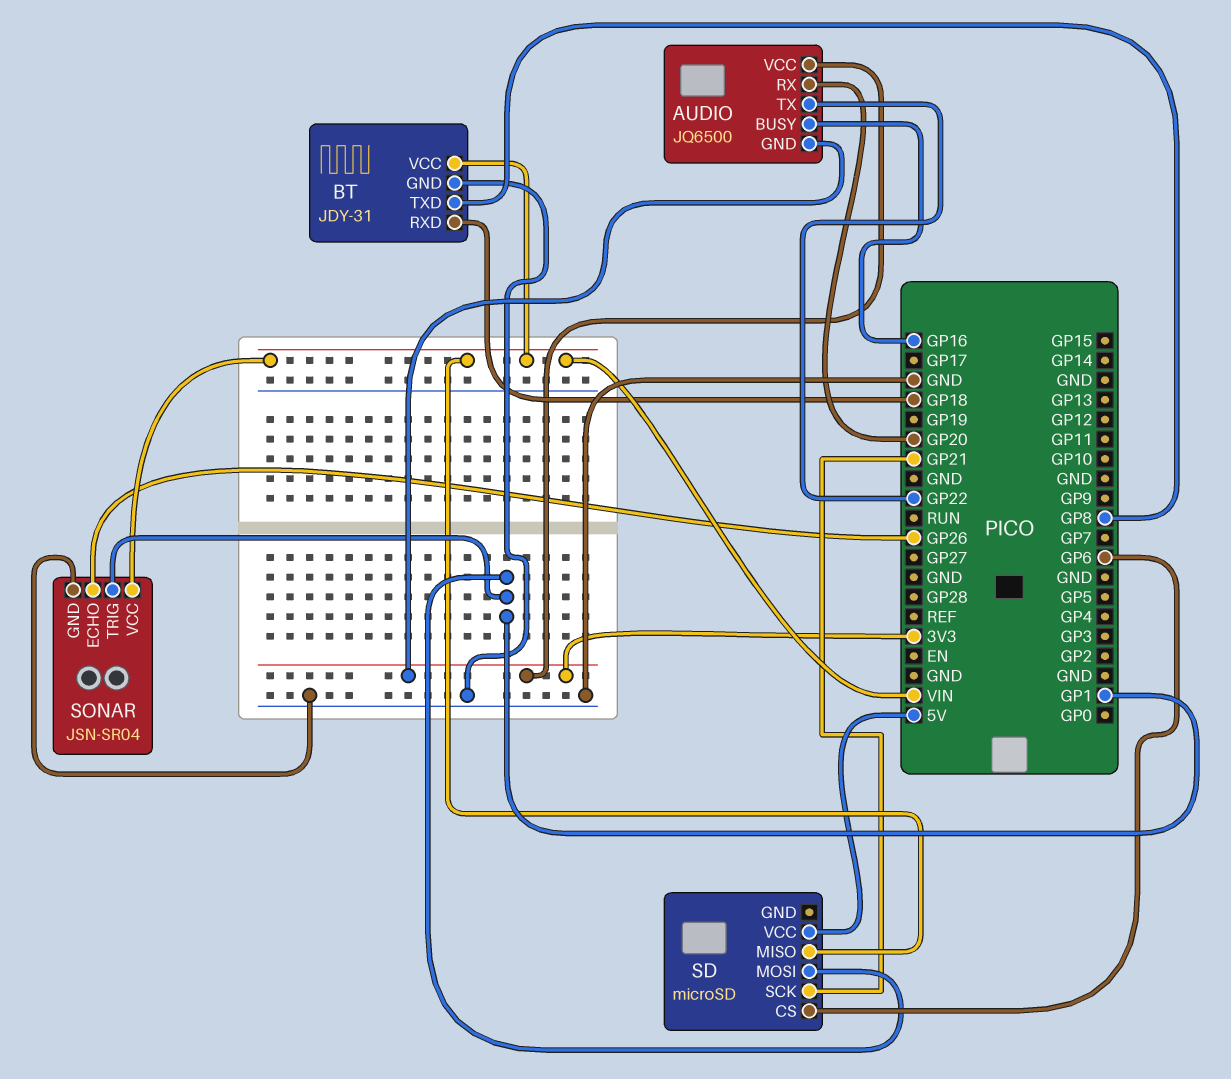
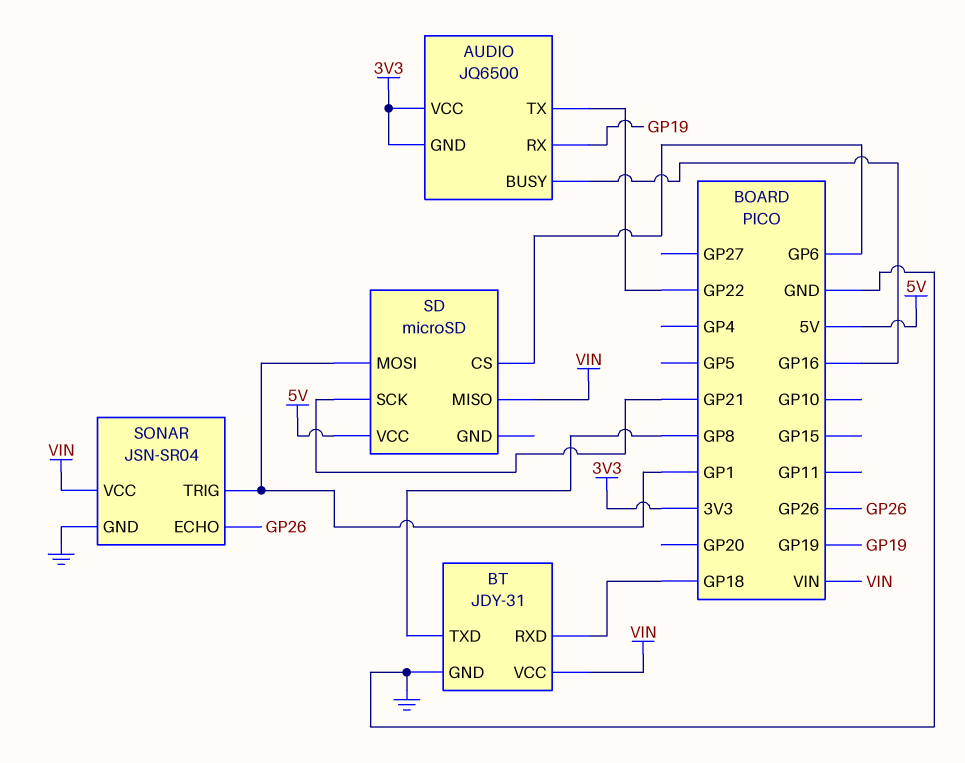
AUDIO pin RX: GP20 -> GP19

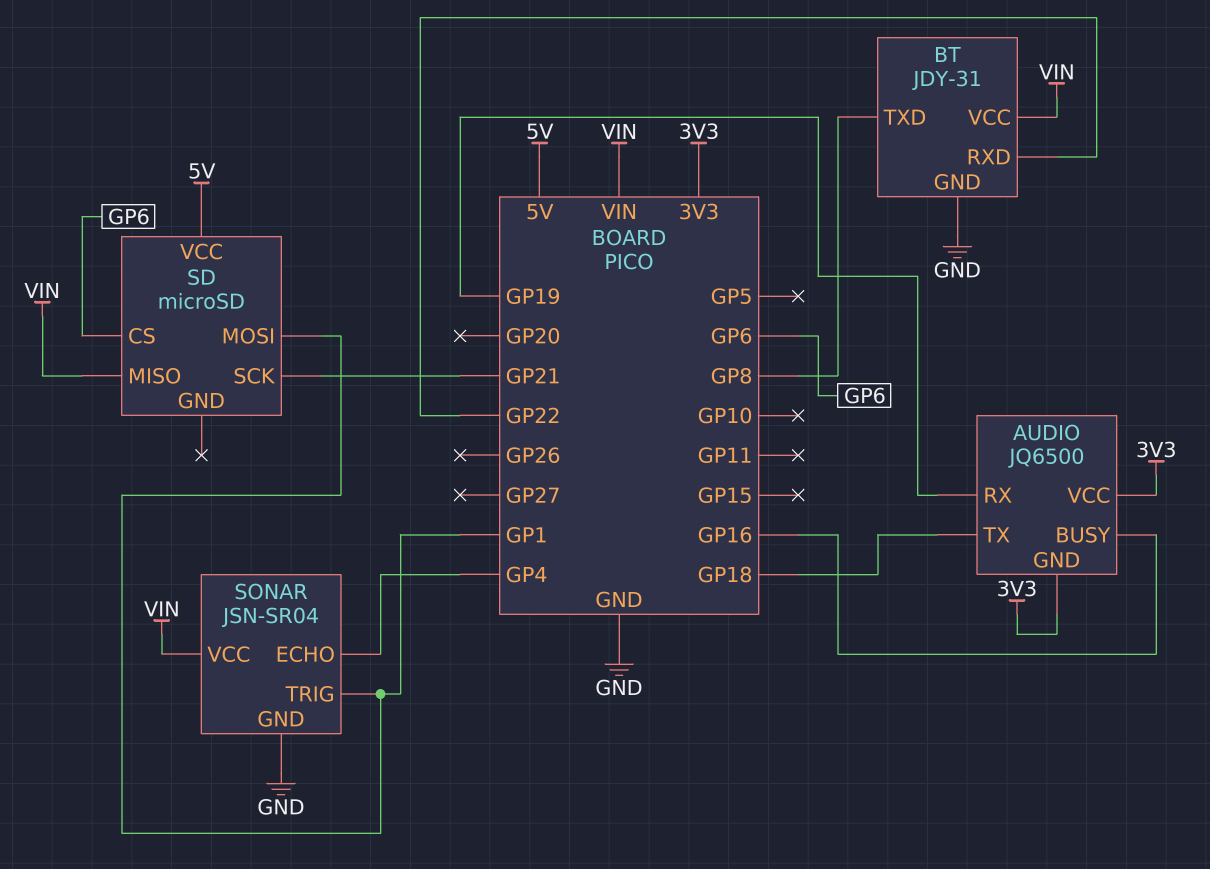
AUDIO pin TX: GP22 -> GP18
BT pin RXD: GP18 -> GP22
SONAR pin ECHO: GP26 -> GP4

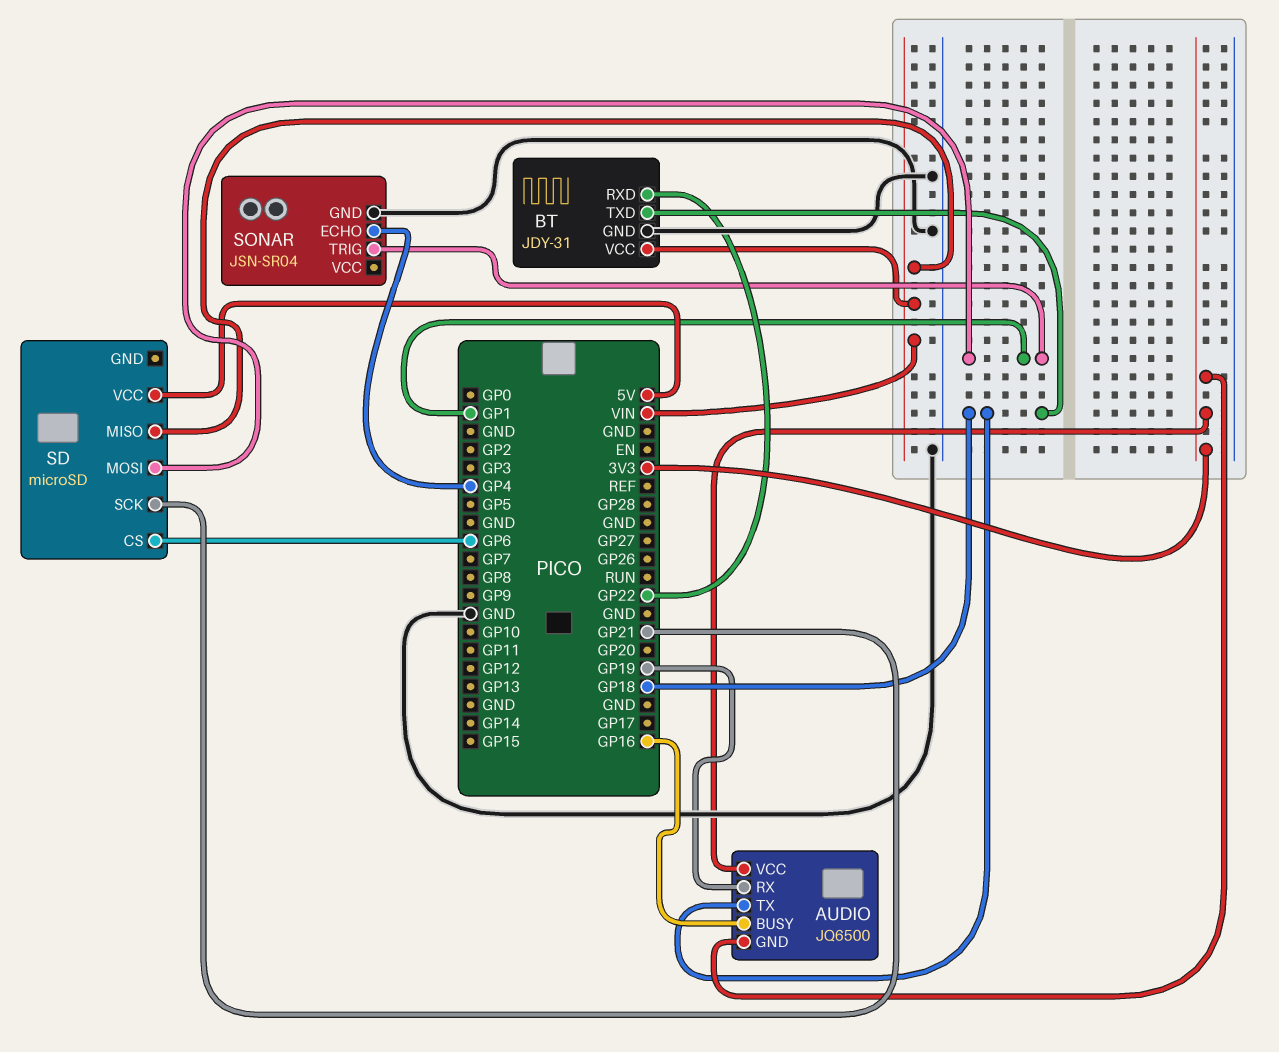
BT pin TXD: GP8 -> GP18
SONAR pin VCC: VIN -> none

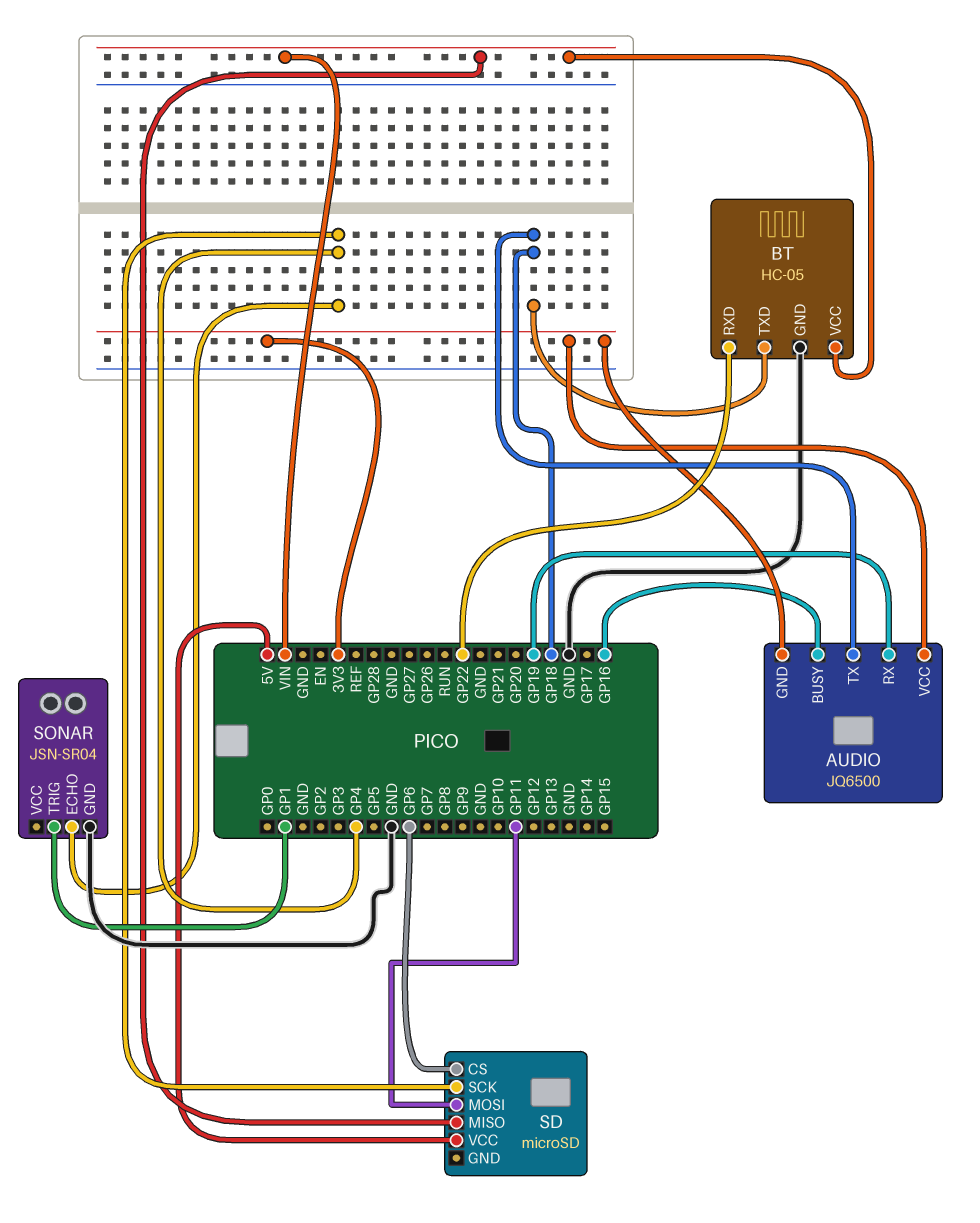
BT: JDY-31 -> HC-05
SD pin MOSI: GP1 -> GP11
SD pin SCK: GP21 -> GP4

